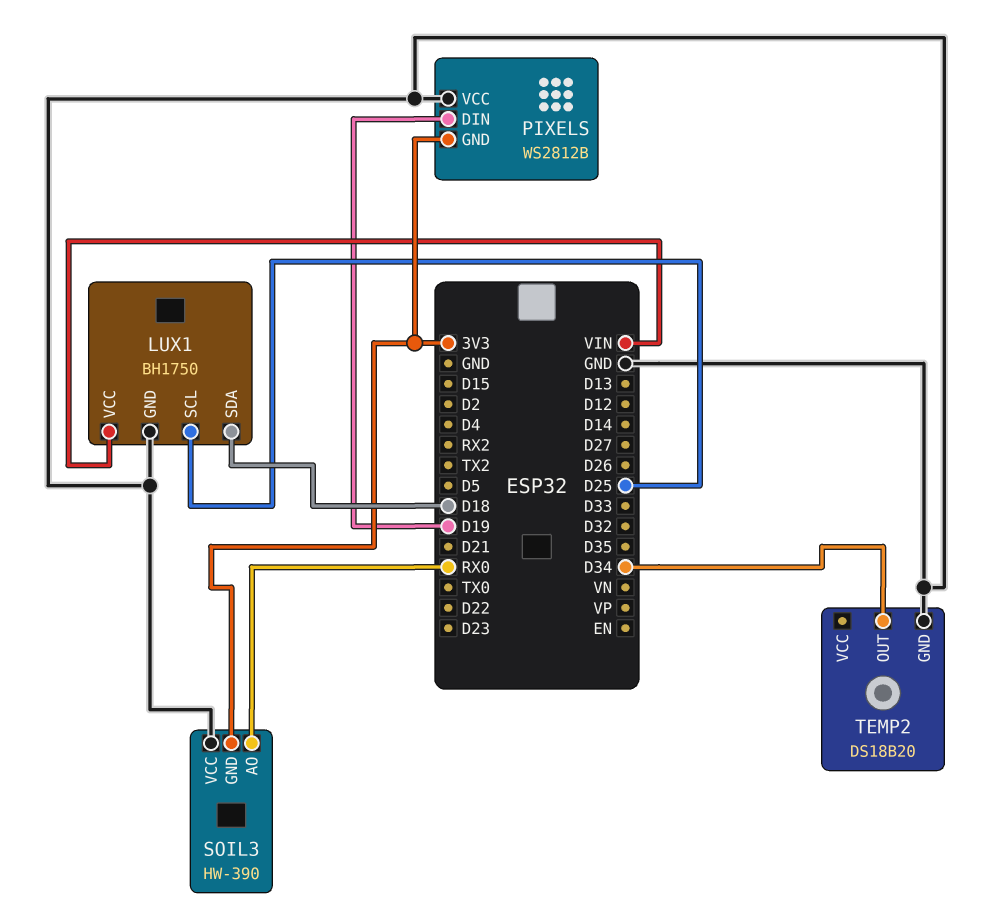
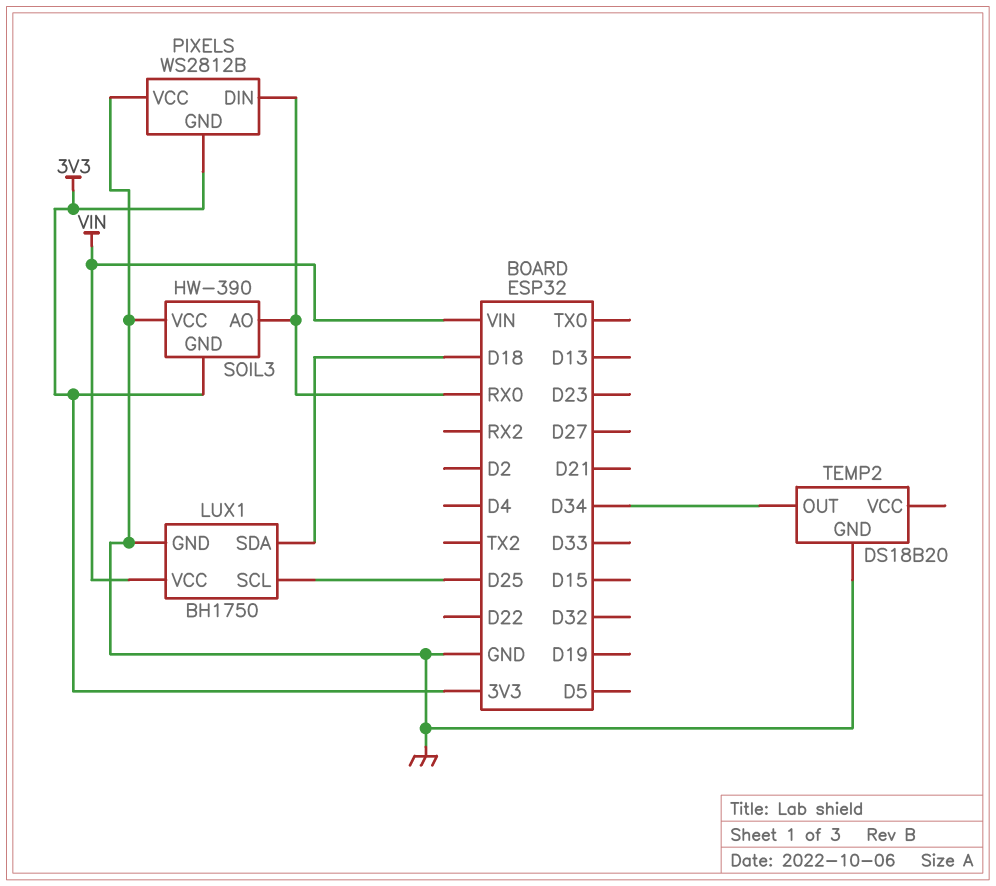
PIXELS pin DIN: D19 -> RX0

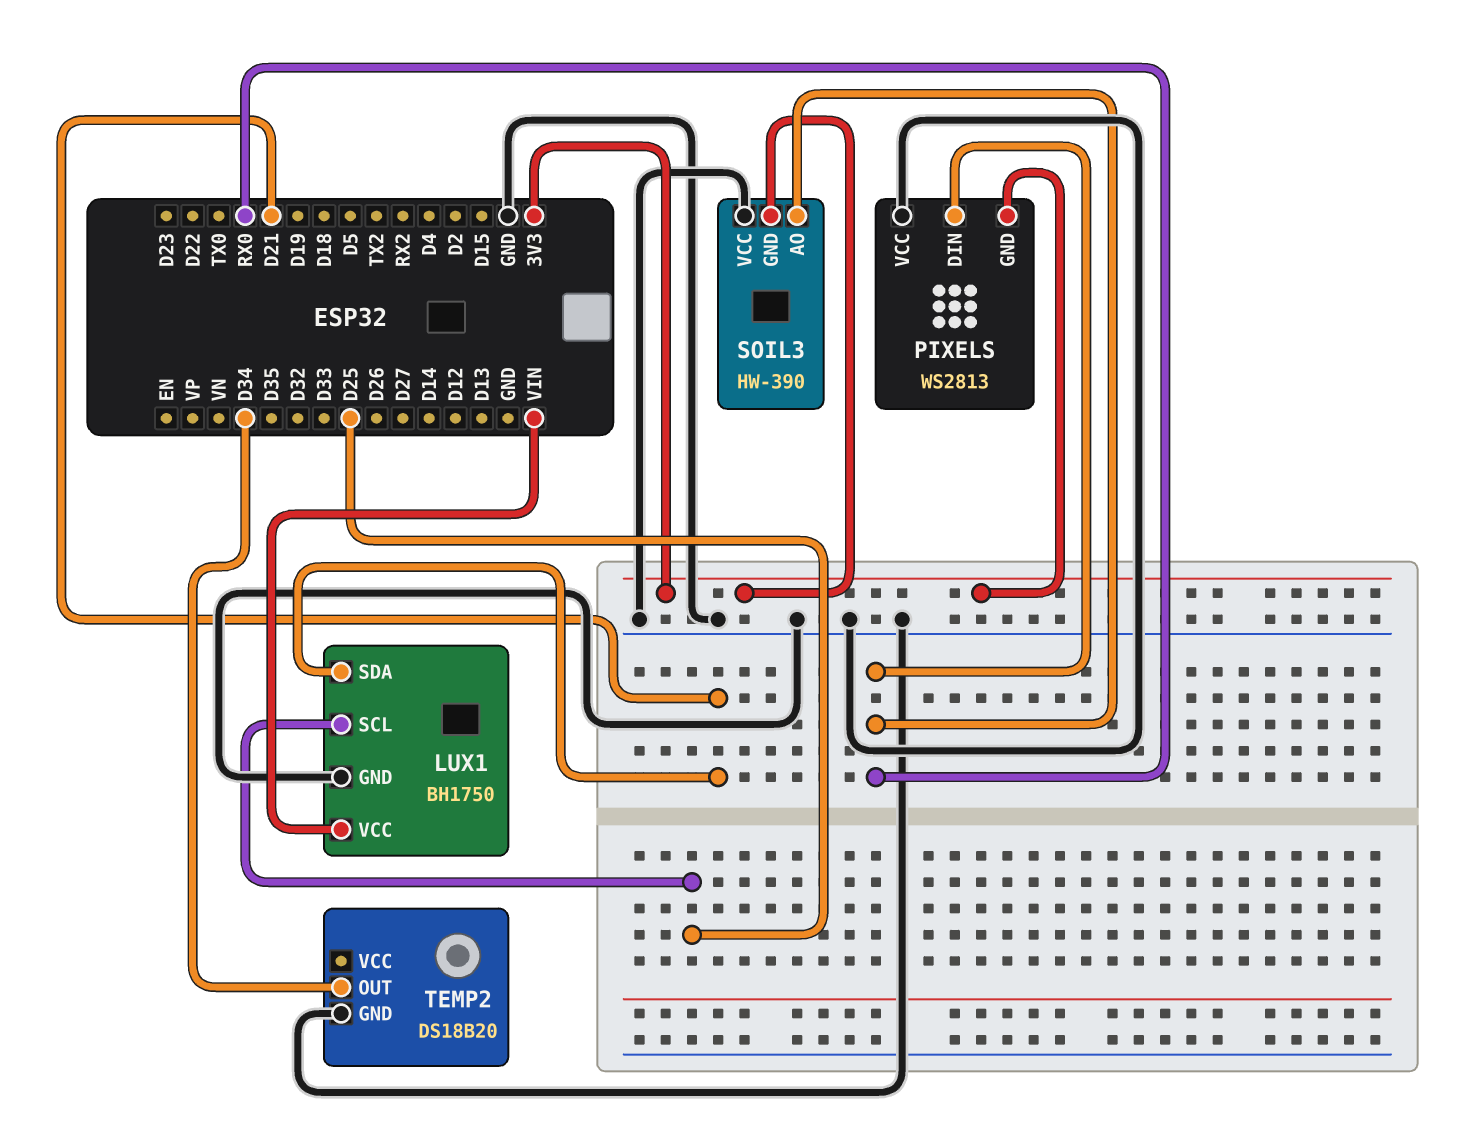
LUX1 pin SDA: D18 -> D21
PIXELS: WS2812B -> WS2813

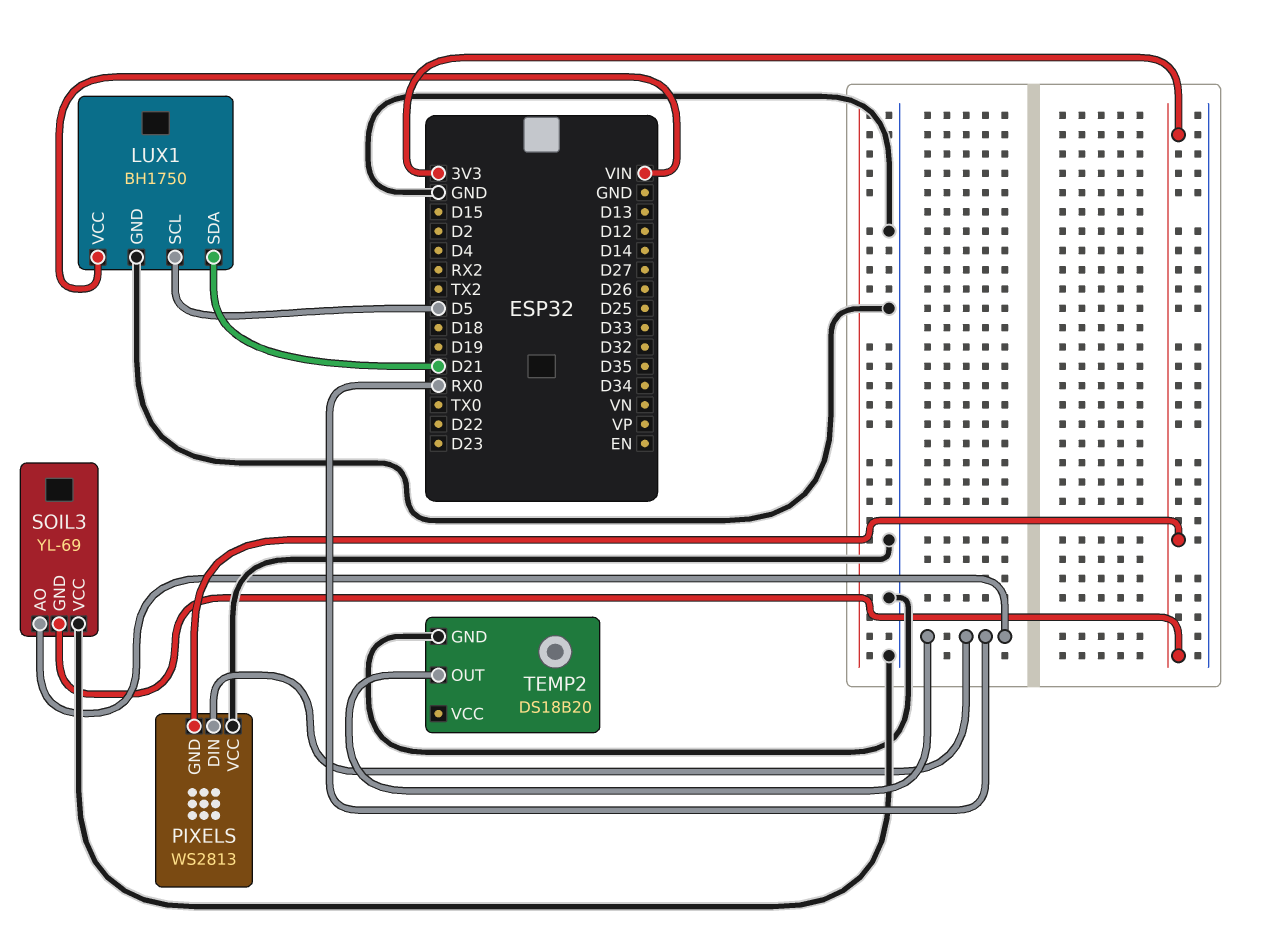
LUX1 pin SCL: D25 -> D5
SOIL3: HW-390 -> YL-69
TEMP2 pin OUT: D34 -> RX0

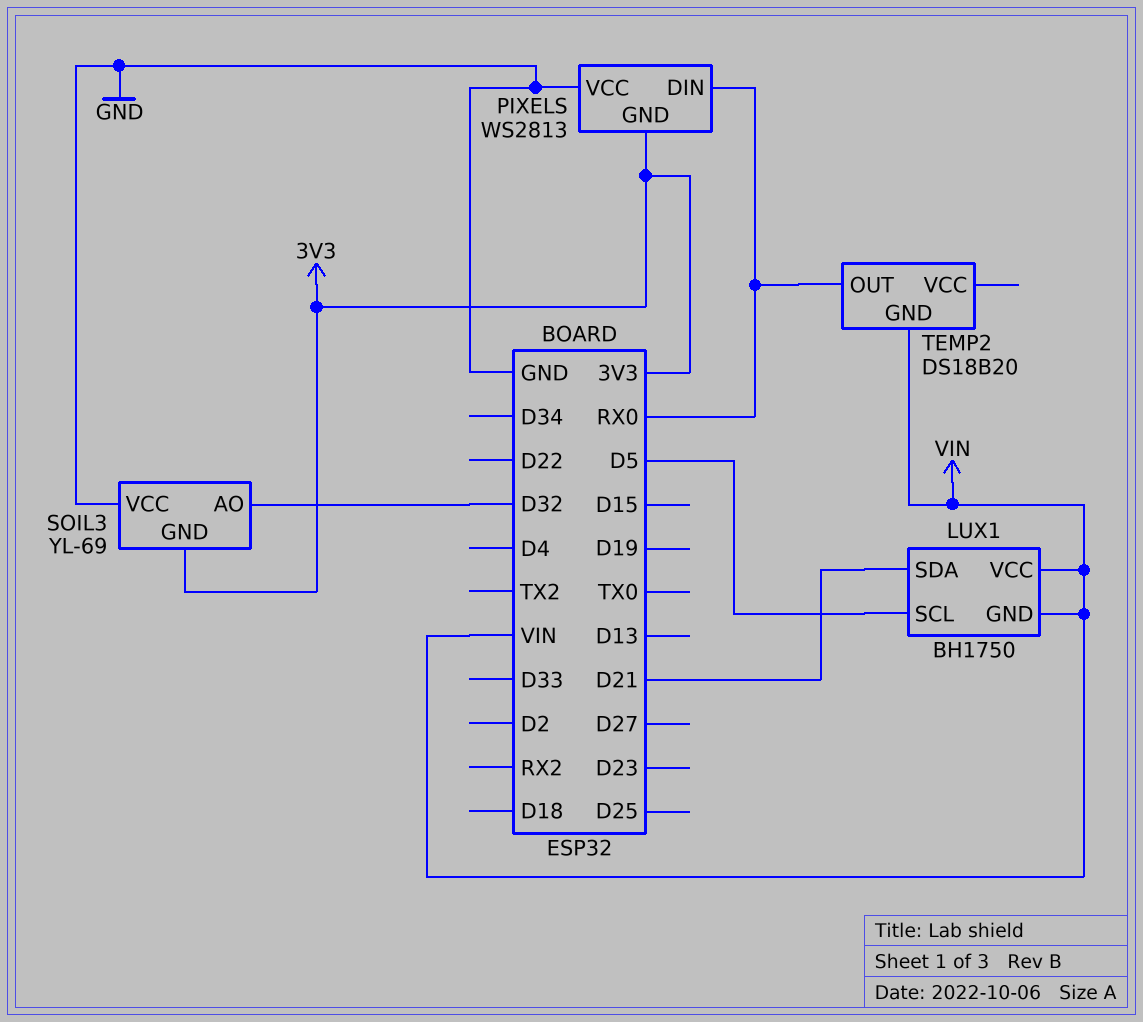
LUX1 pin GND: GND -> VIN
SOIL3 pin AO: RX0 -> D32
TEMP2 pin GND: GND -> VIN

